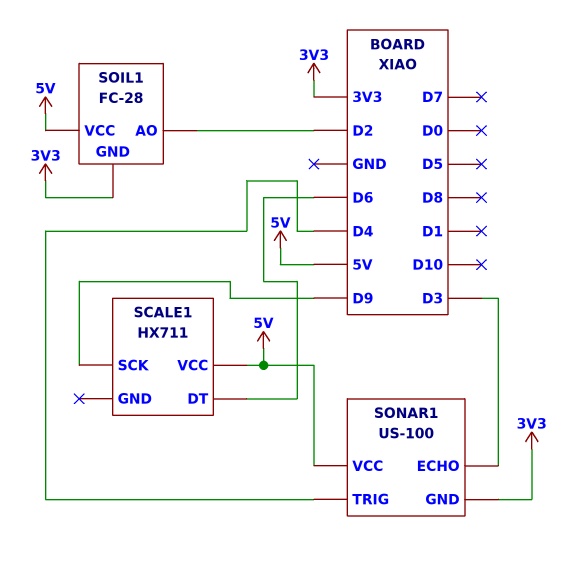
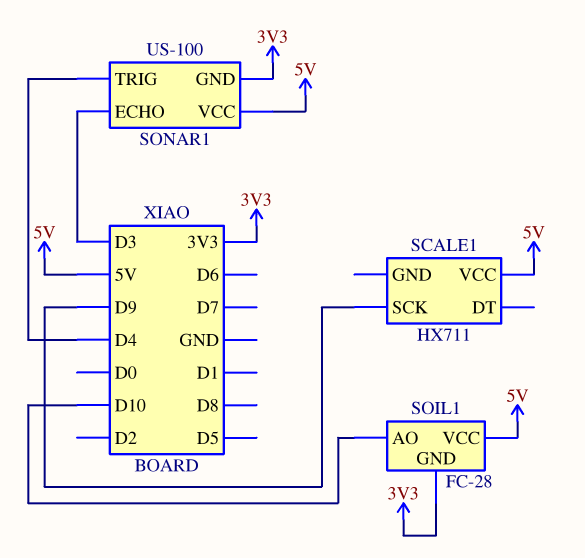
SCALE1 pin DT: D6 -> none
SOIL1 pin AO: D2 -> D10

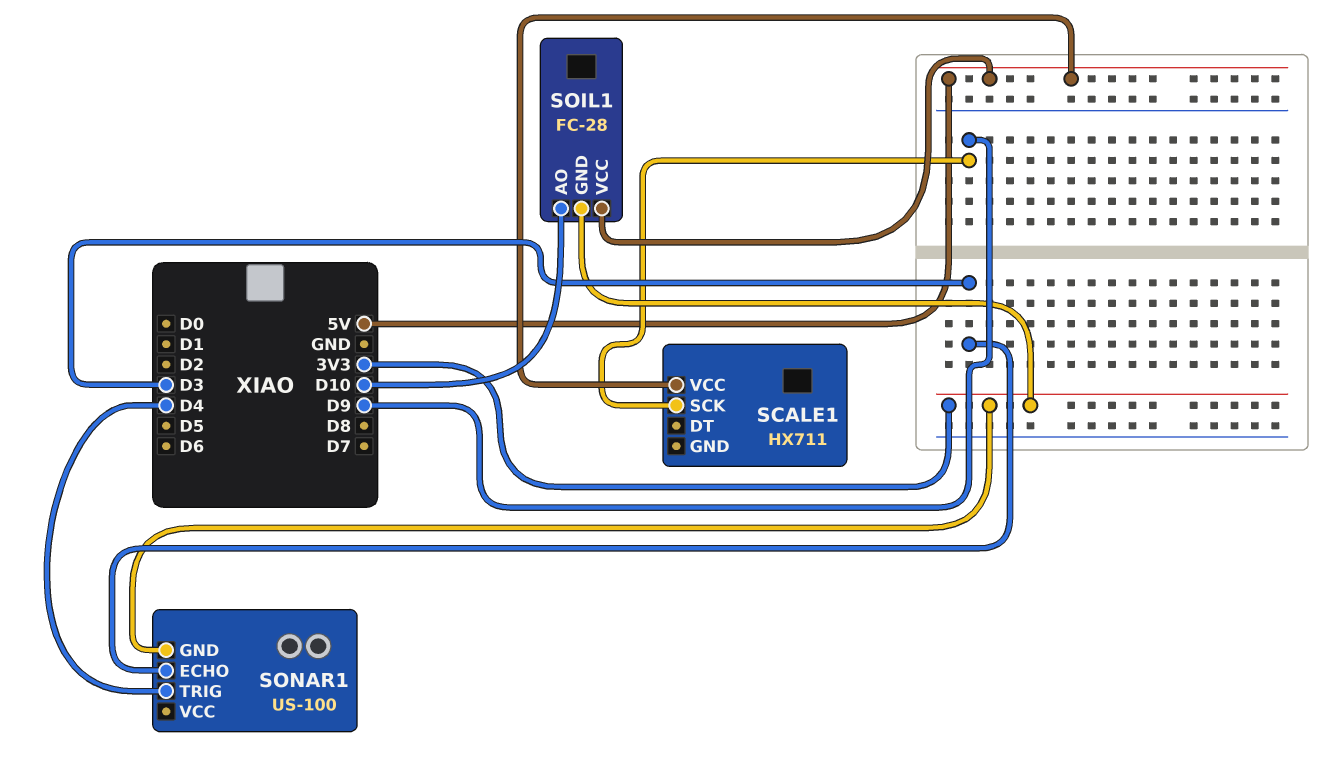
SONAR1 pin VCC: 5V -> none

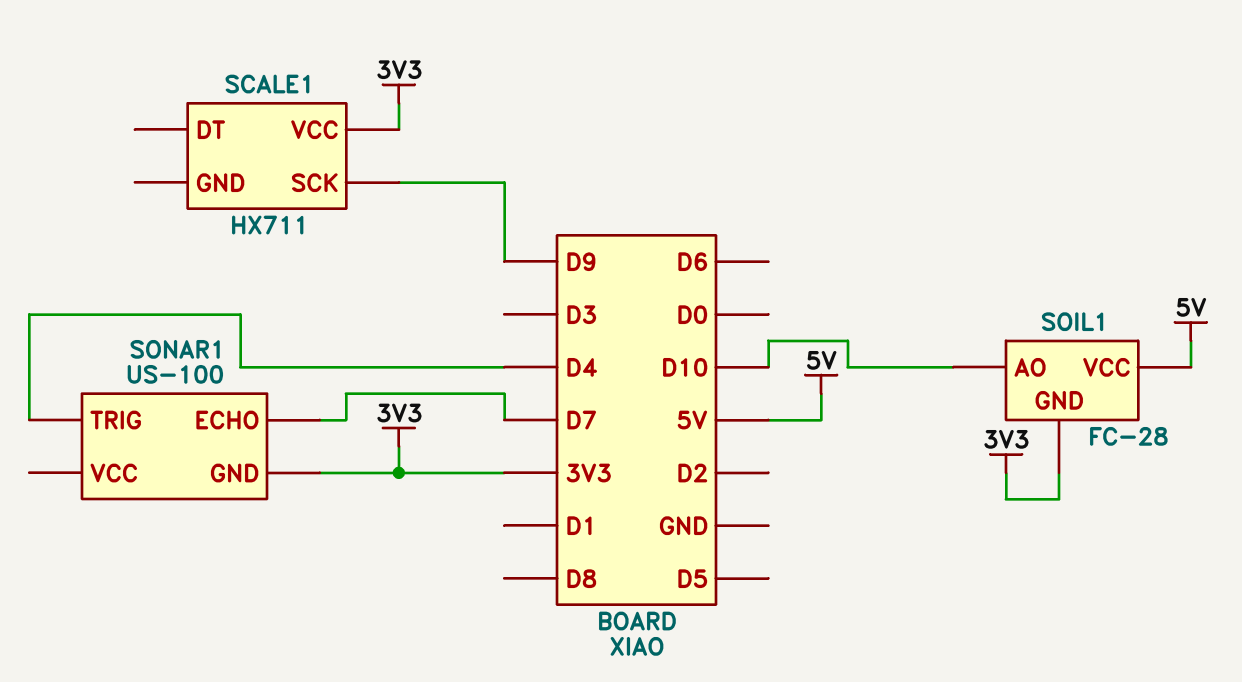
SCALE1 pin VCC: 5V -> 3V3
SONAR1 pin ECHO: D3 -> D7

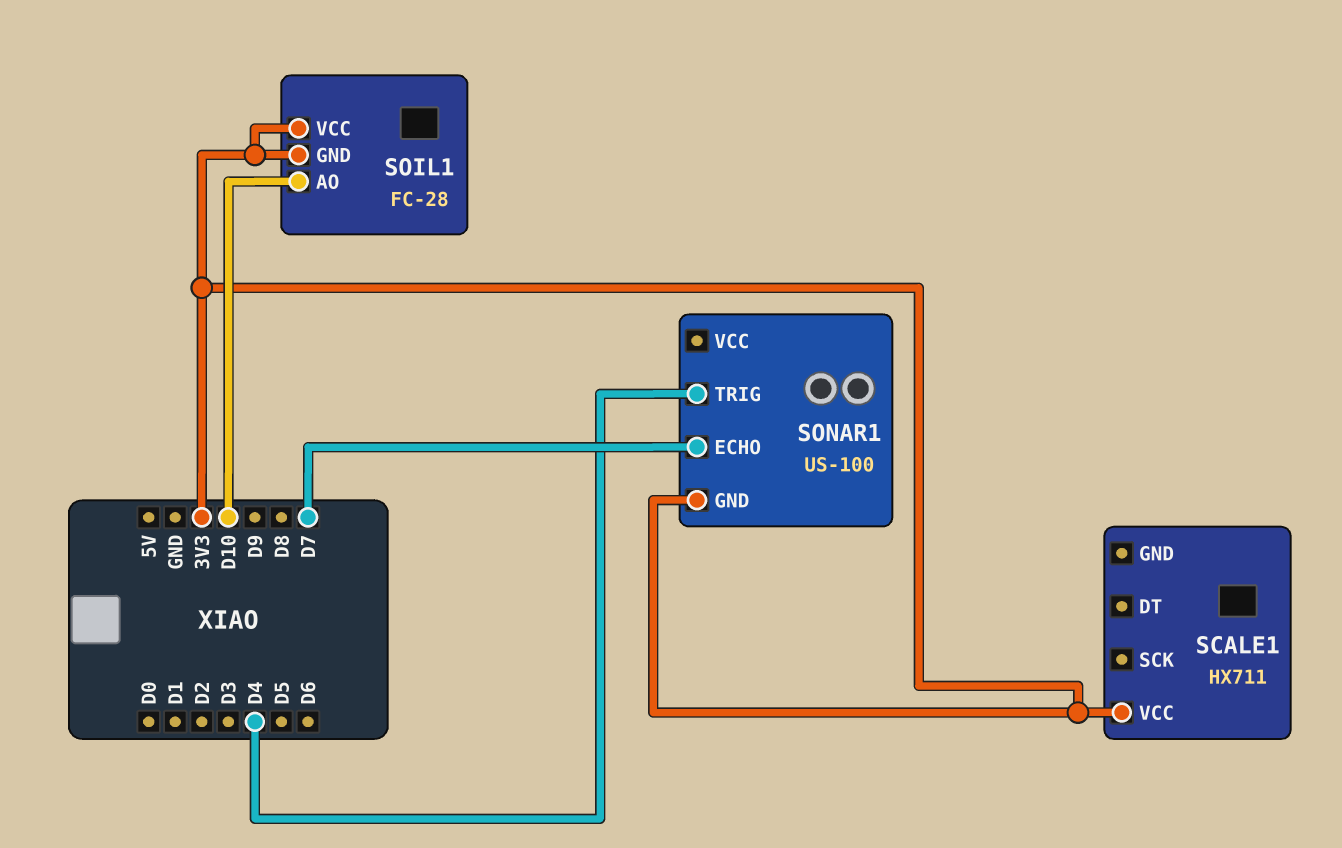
SCALE1 pin SCK: D9 -> none
SOIL1 pin VCC: 5V -> 3V3

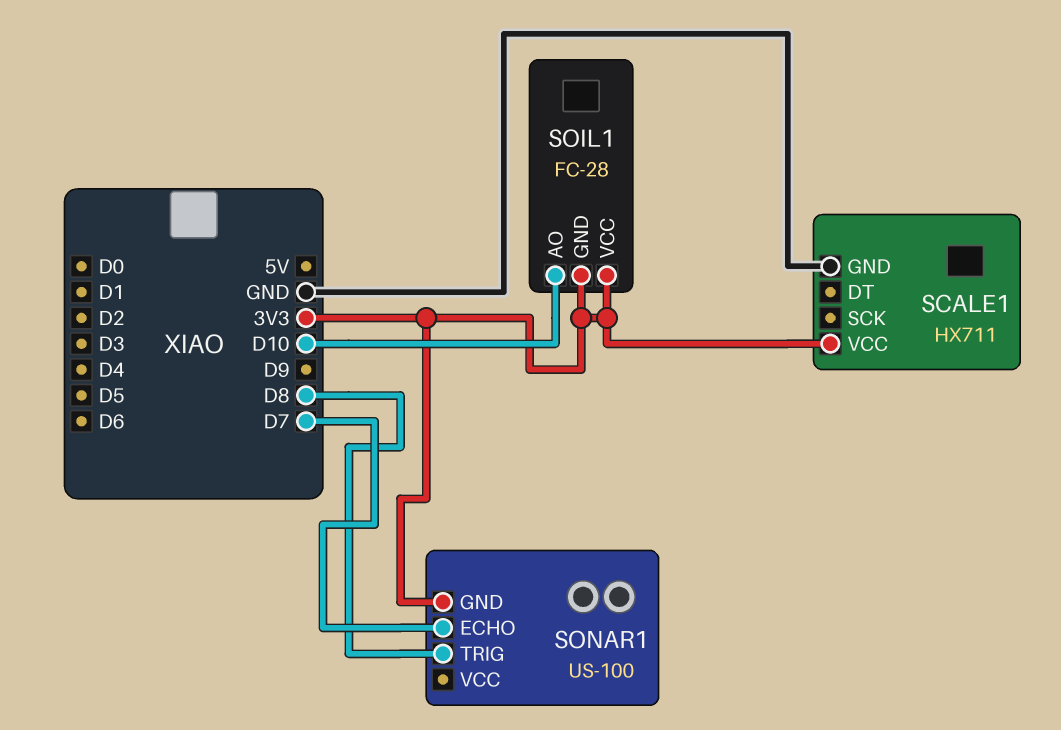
SCALE1 pin GND: none -> GND
SONAR1 pin TRIG: D4 -> D8

